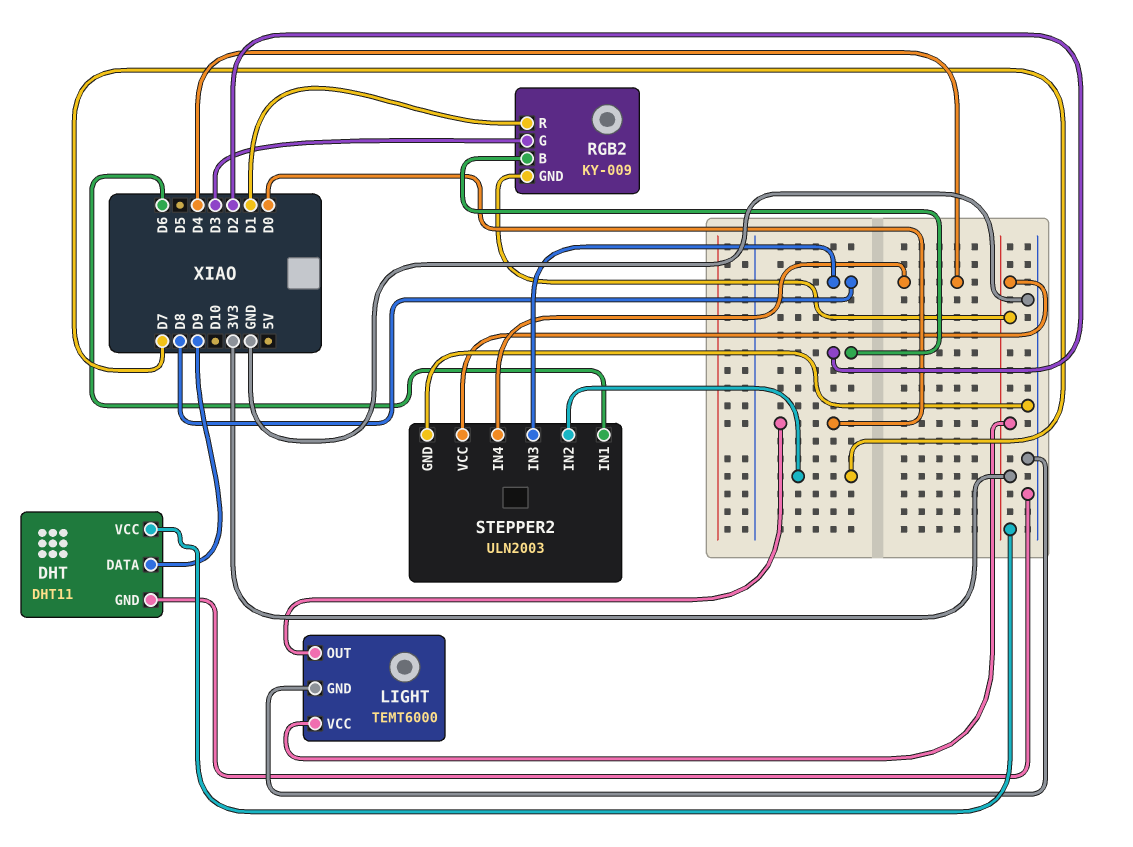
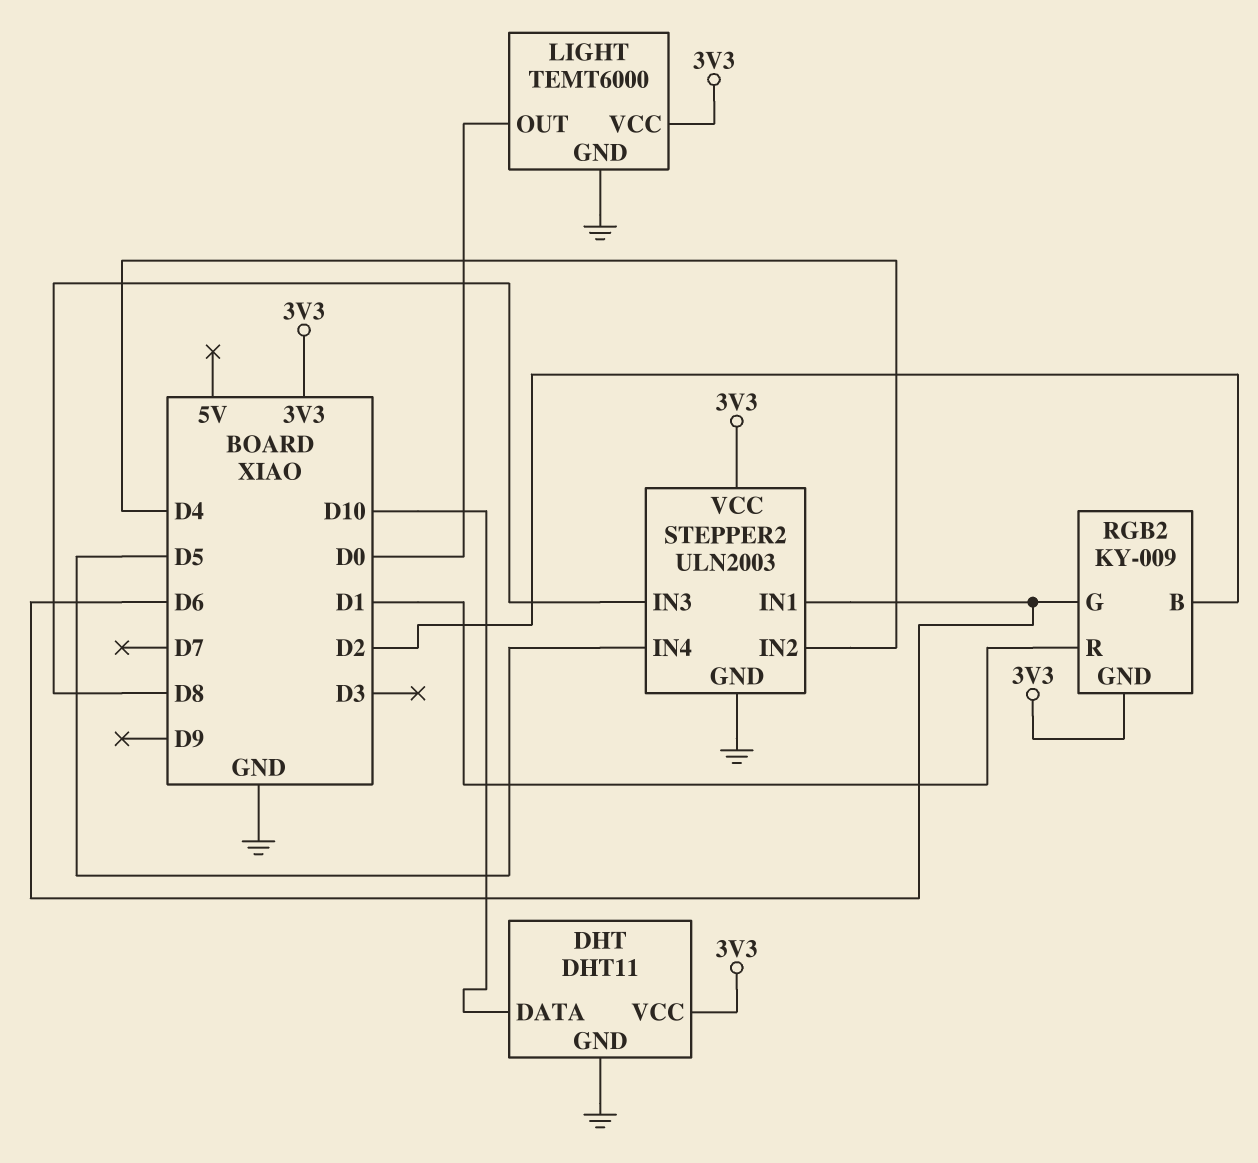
DHT pin DATA: D9 -> D10
RGB2 pin G: D3 -> D6
STEPPER2 pin IN2: D7 -> D4
STEPPER2 pin IN4: D4 -> D5

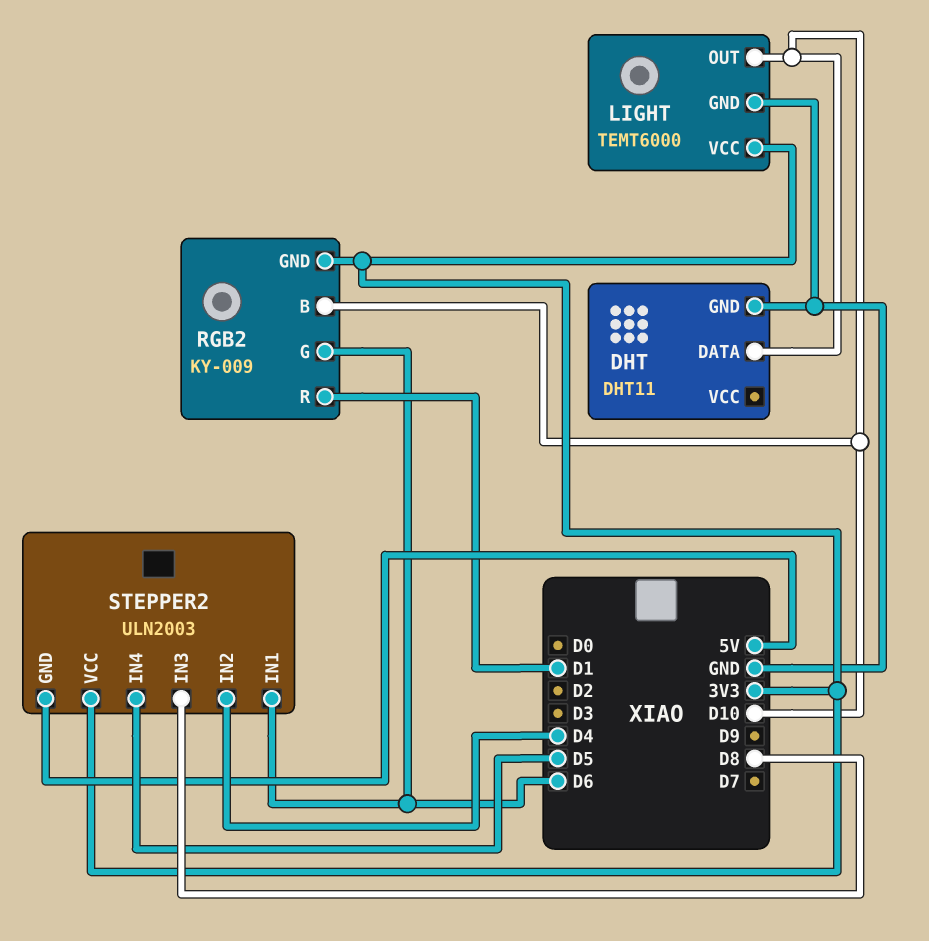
DHT pin VCC: 3V3 -> none
LIGHT pin OUT: D0 -> D10
RGB2 pin B: D2 -> D10
STEPPER2 pin GND: GND -> 5V

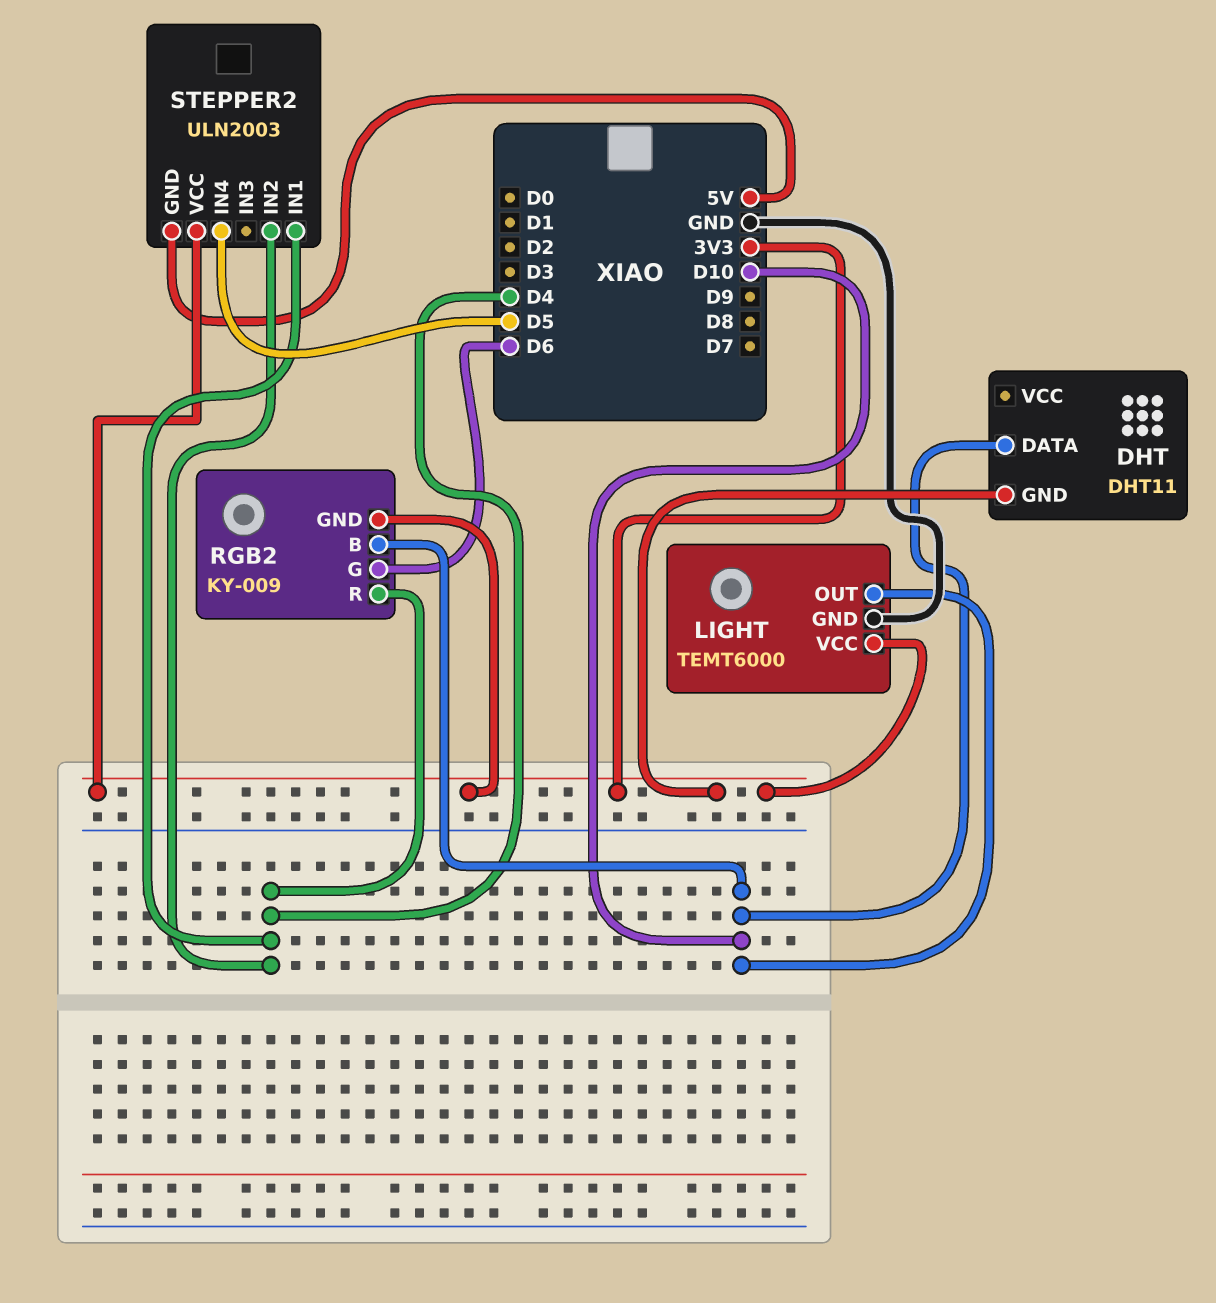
DHT pin GND: GND -> 3V3
RGB2 pin R: D1 -> D4
STEPPER2 pin IN1: D6 -> D4
STEPPER2 pin IN3: D8 -> none

